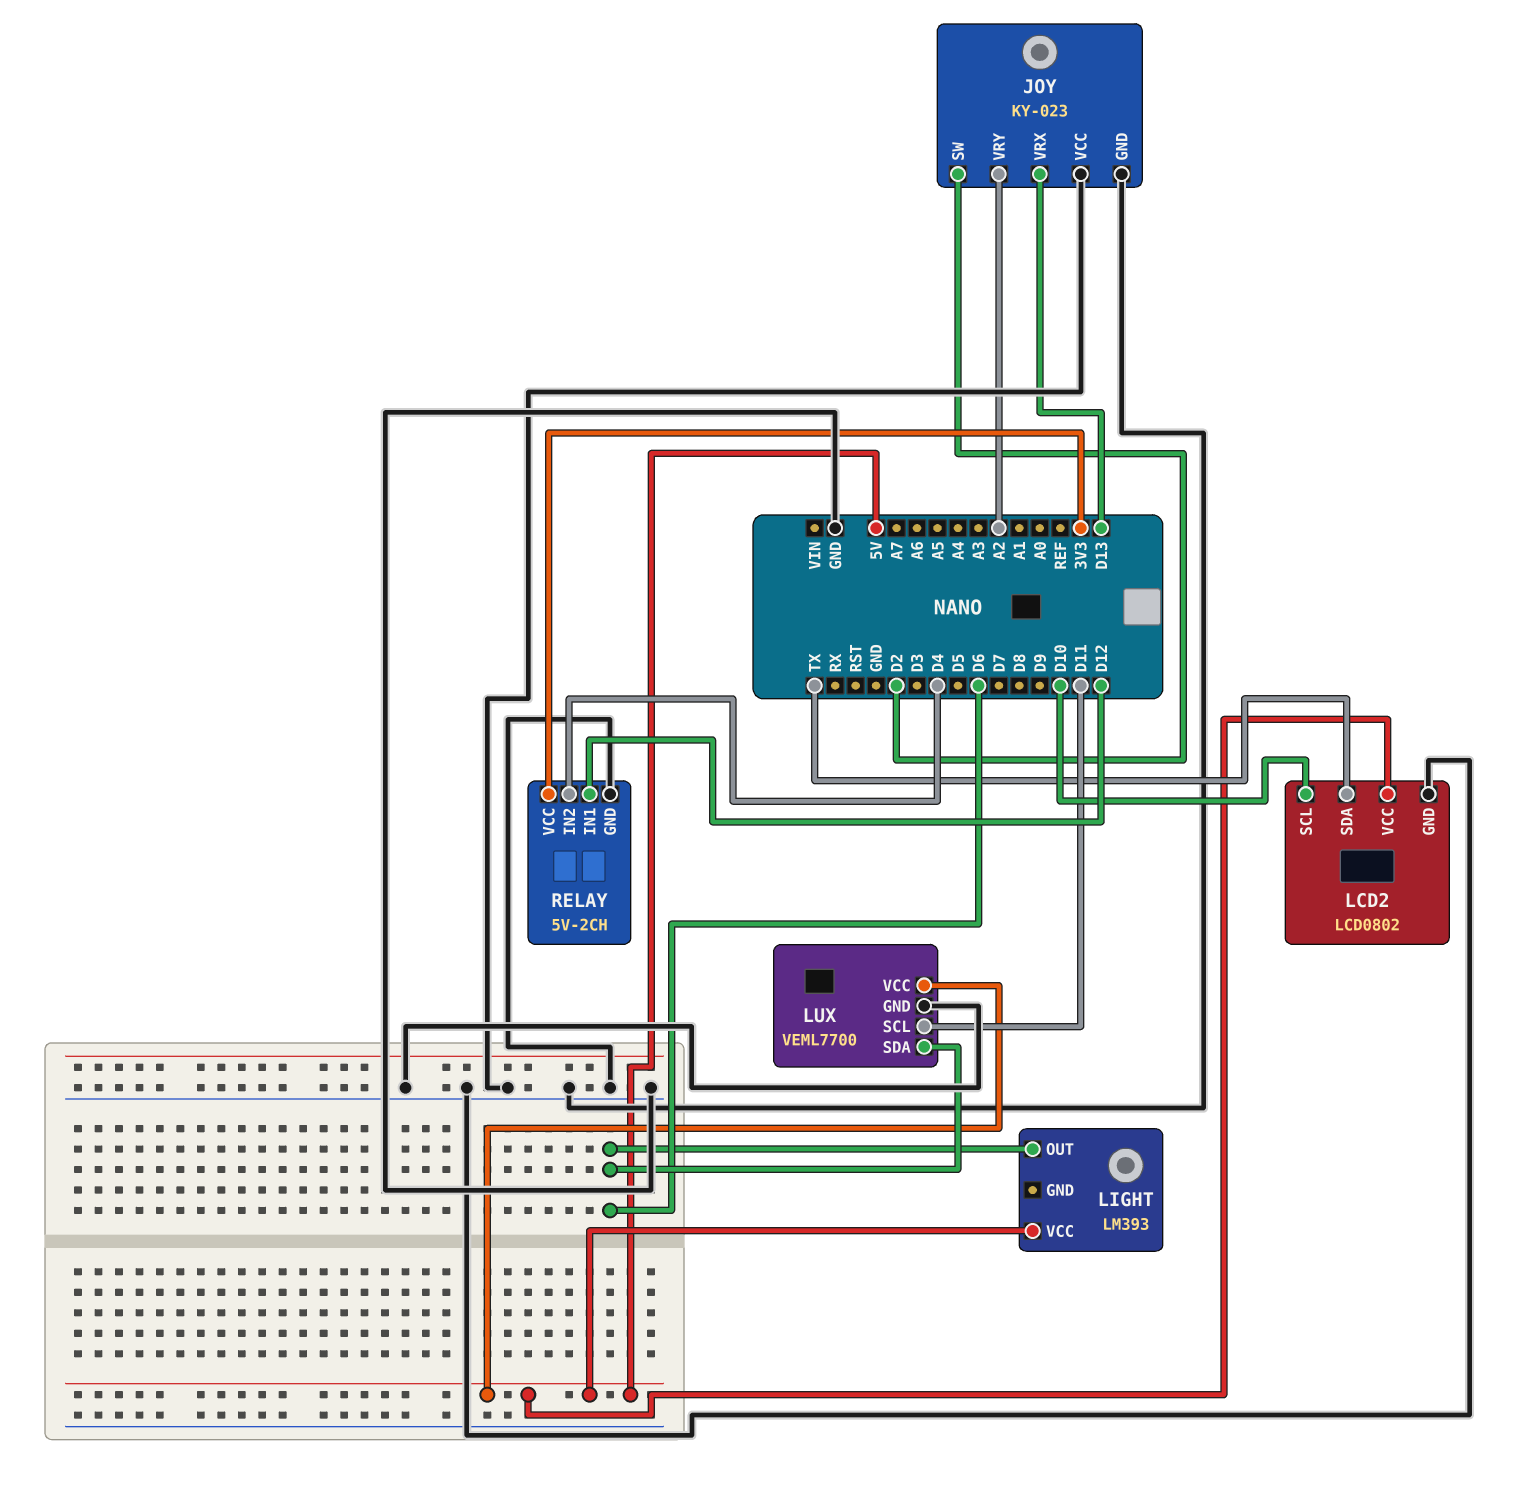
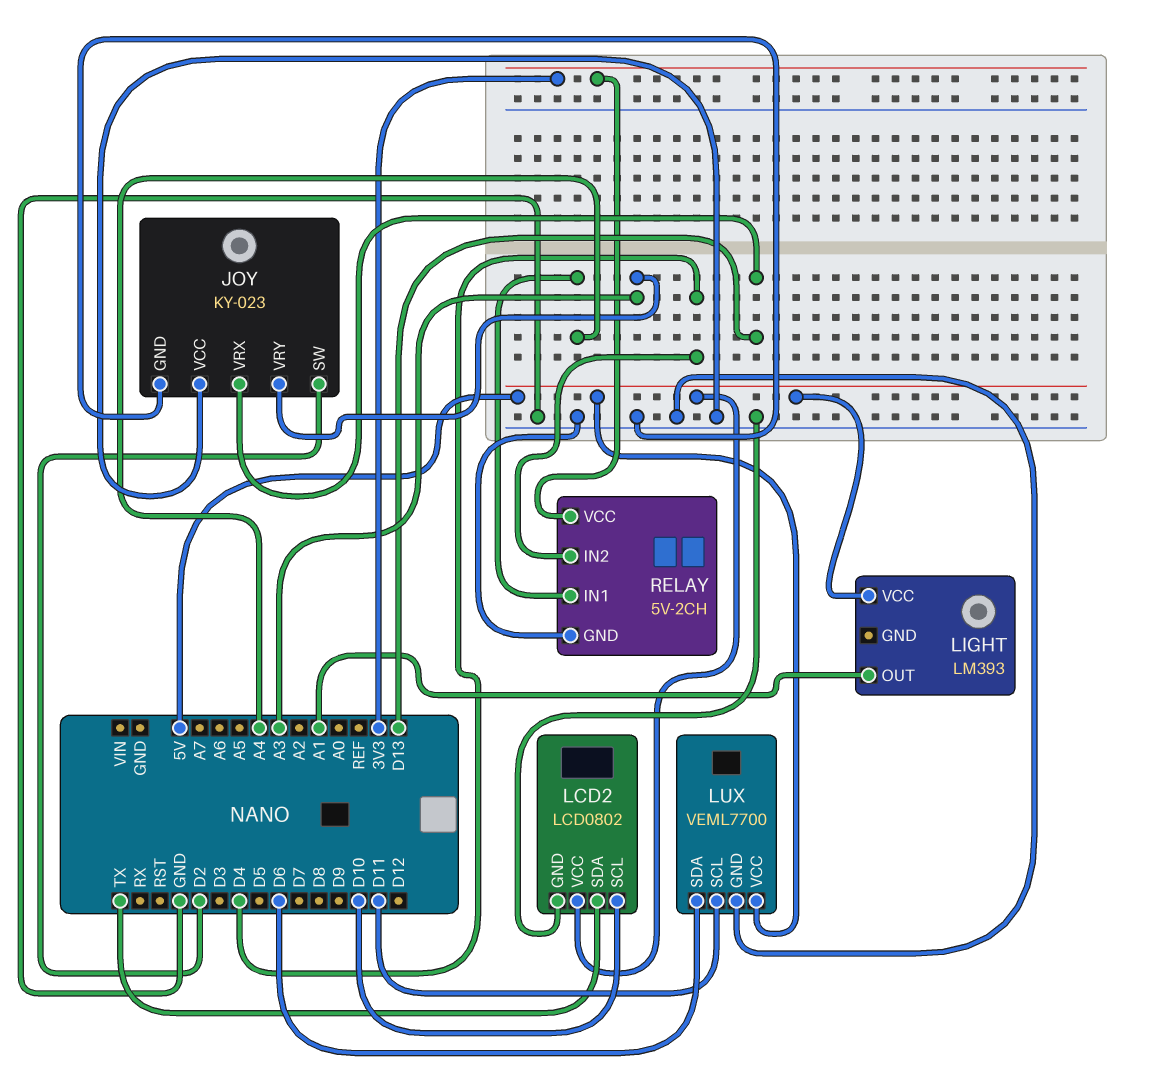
JOY pin VRY: A2 -> A3
LIGHT pin OUT: D6 -> A1
RELAY pin IN1: D12 -> A4

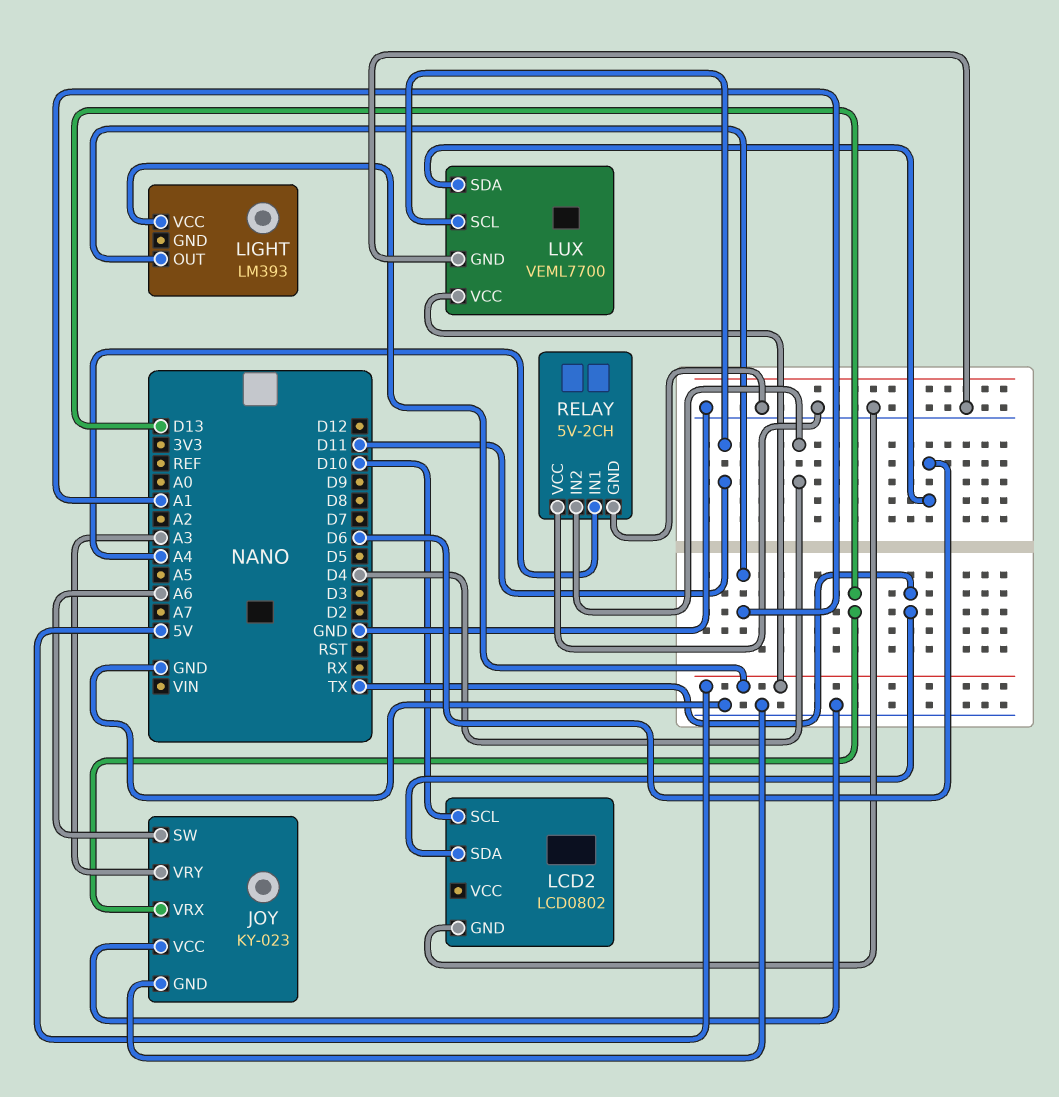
JOY pin SW: D2 -> A6
LCD2 pin VCC: 5V -> none
RELAY pin VCC: 3V3 -> GND

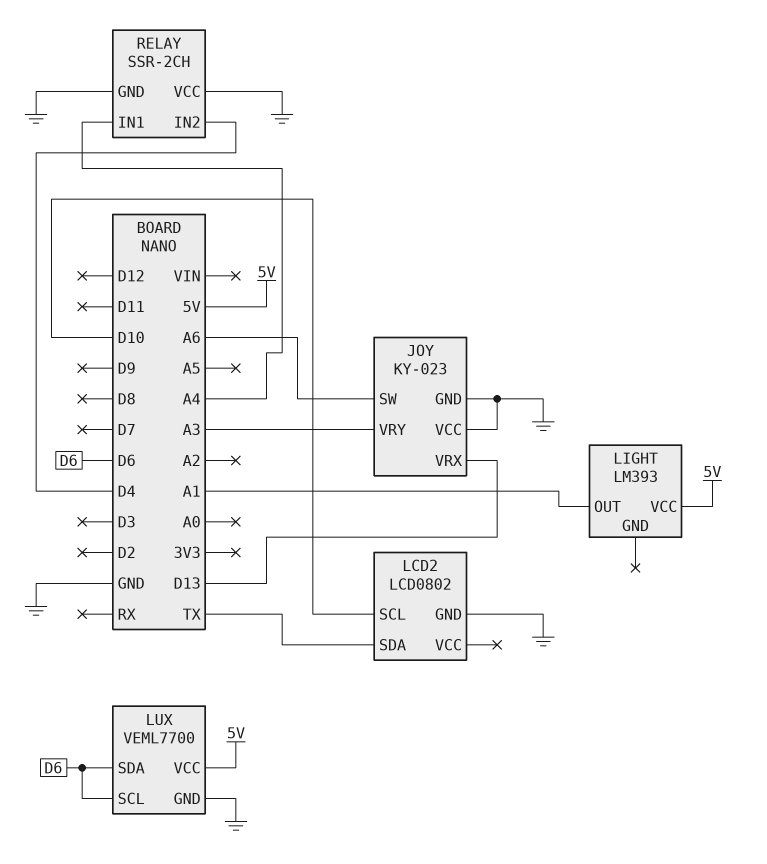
LUX pin SCL: D11 -> D6
RELAY: 5V-2CH -> SSR-2CH

